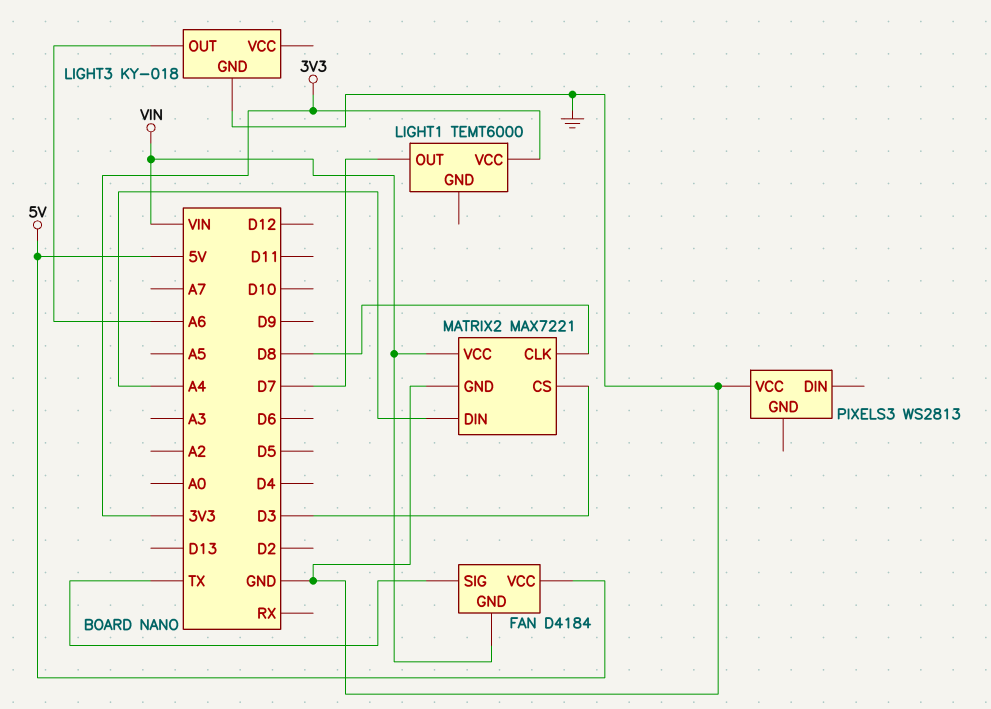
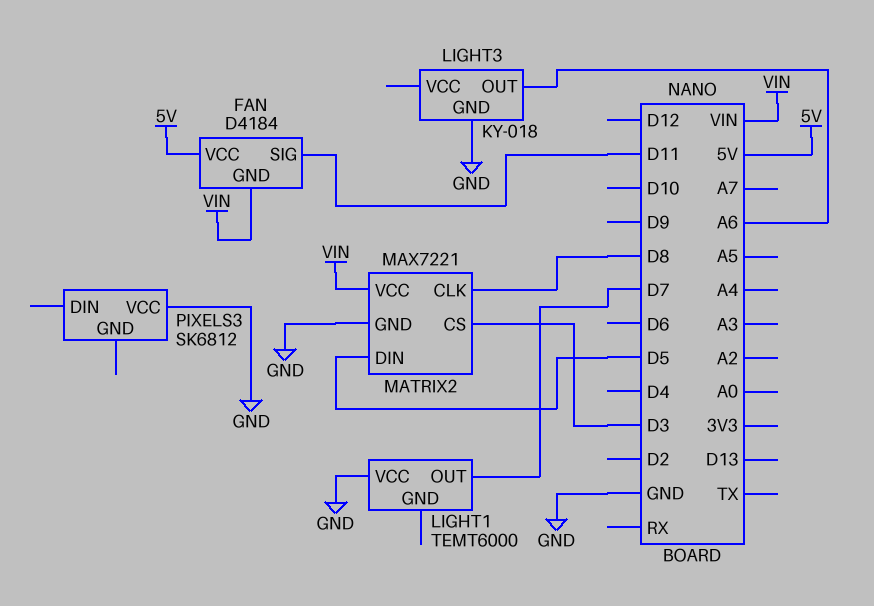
FAN pin SIG: TX -> D11
LIGHT1 pin VCC: 3V3 -> GND
MATRIX2 pin DIN: A4 -> D5
PIXELS3: WS2813 -> SK6812

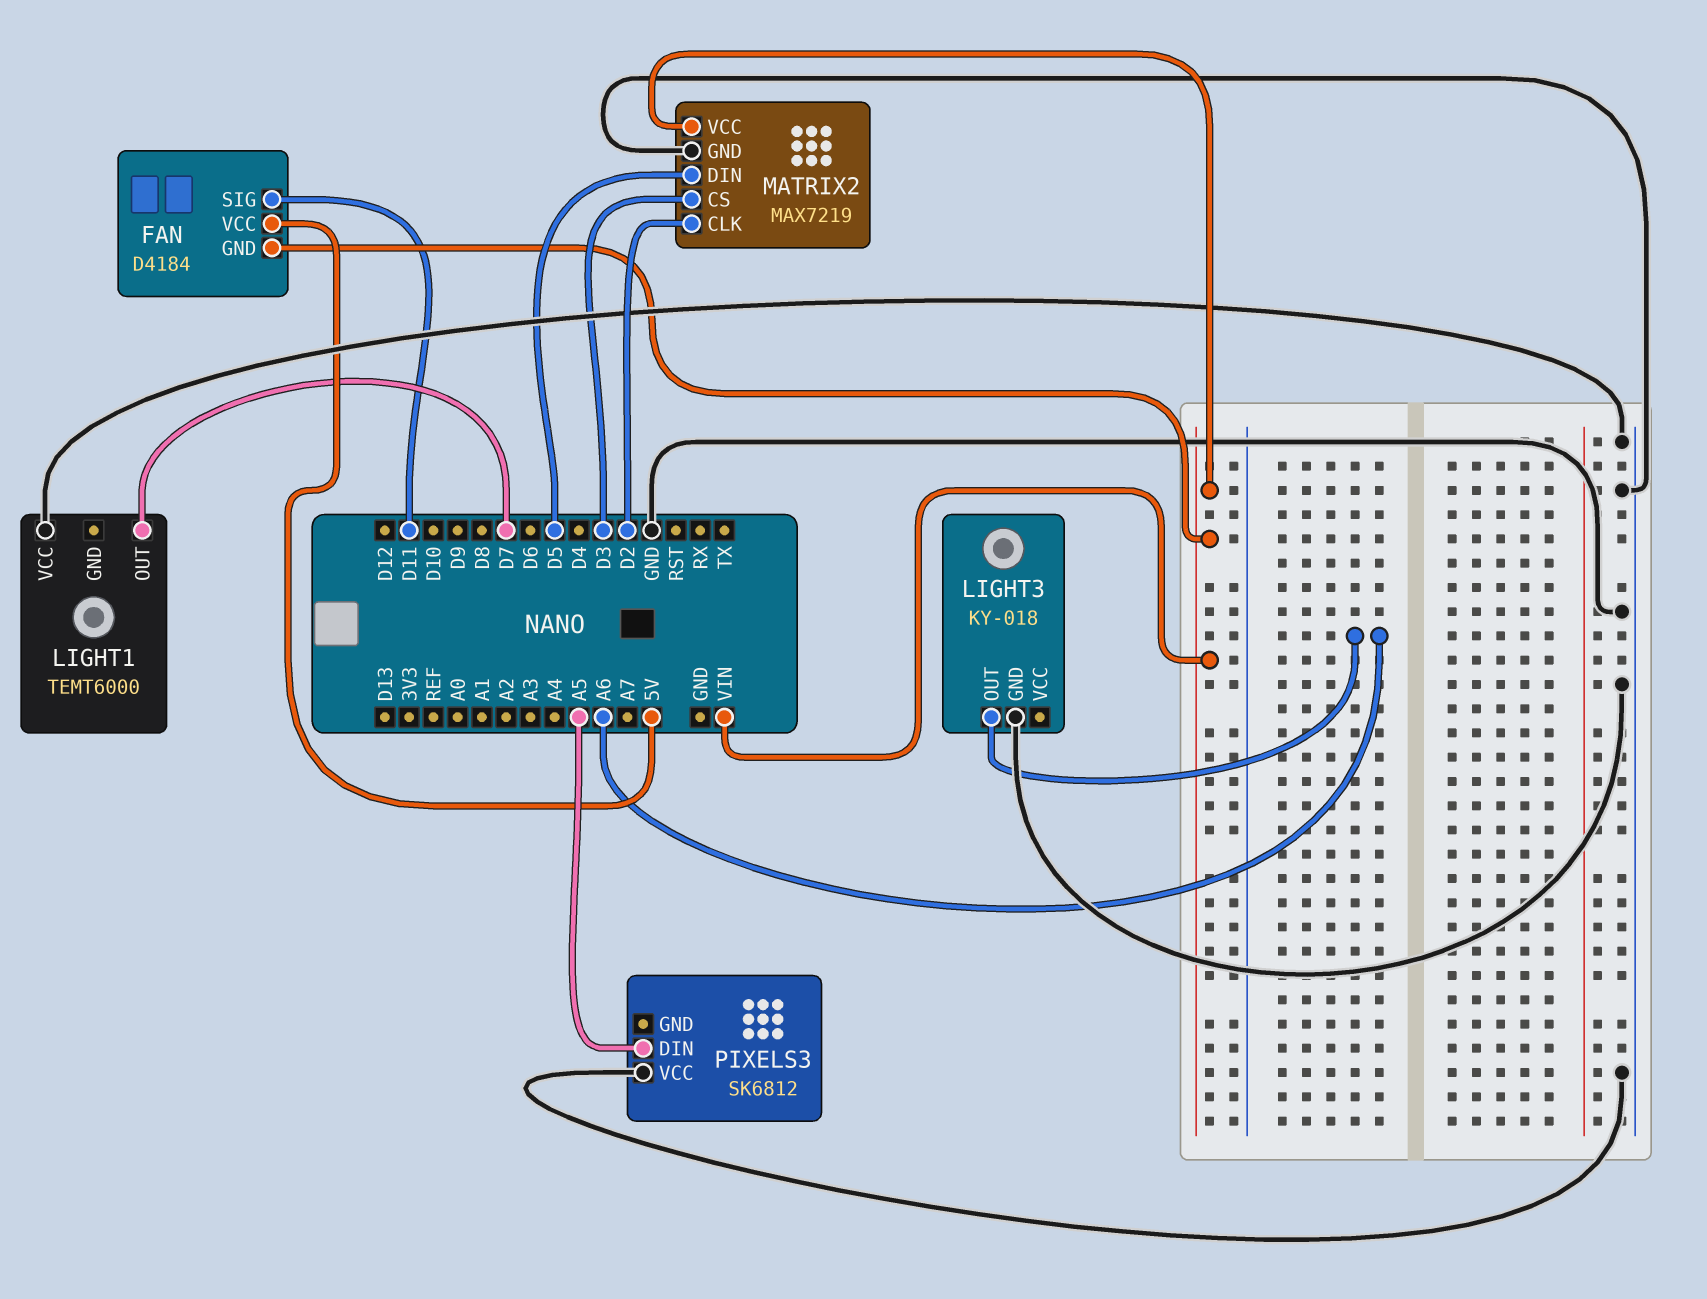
MATRIX2: MAX7221 -> MAX7219
MATRIX2 pin CLK: D8 -> D2
PIXELS3 pin DIN: none -> A5

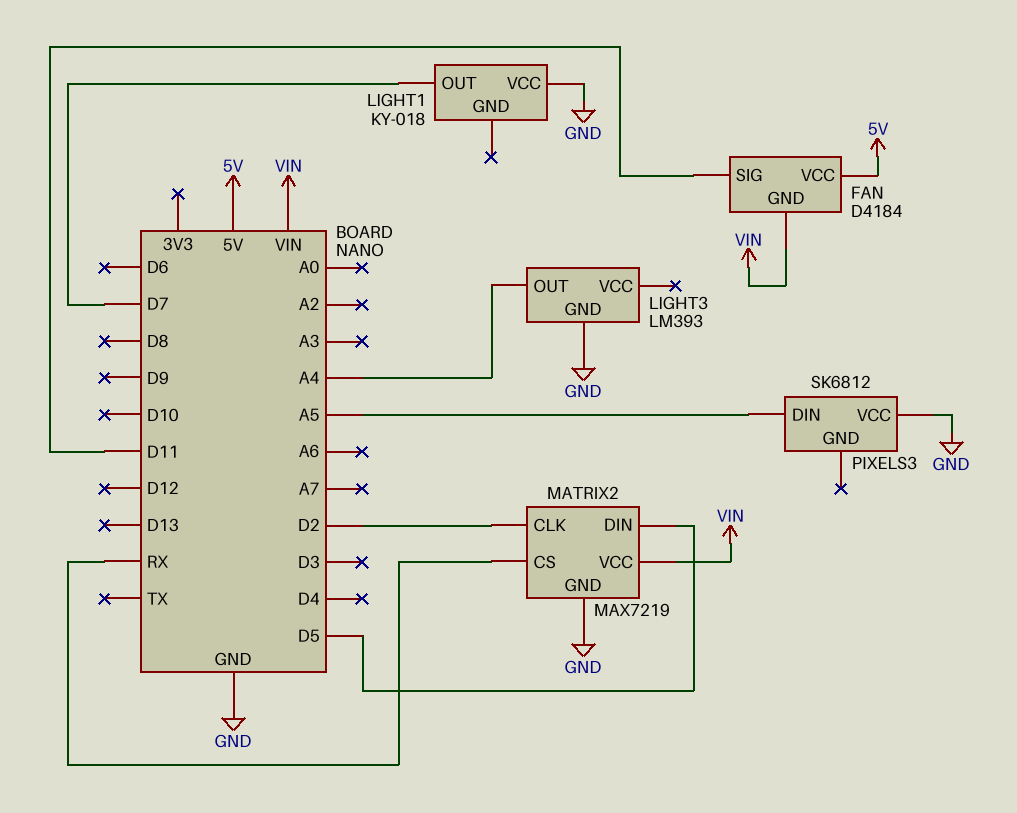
LIGHT1: TEMT6000 -> KY-018
LIGHT3: KY-018 -> LM393
LIGHT3 pin OUT: A6 -> A4
MATRIX2 pin CS: D3 -> RX

